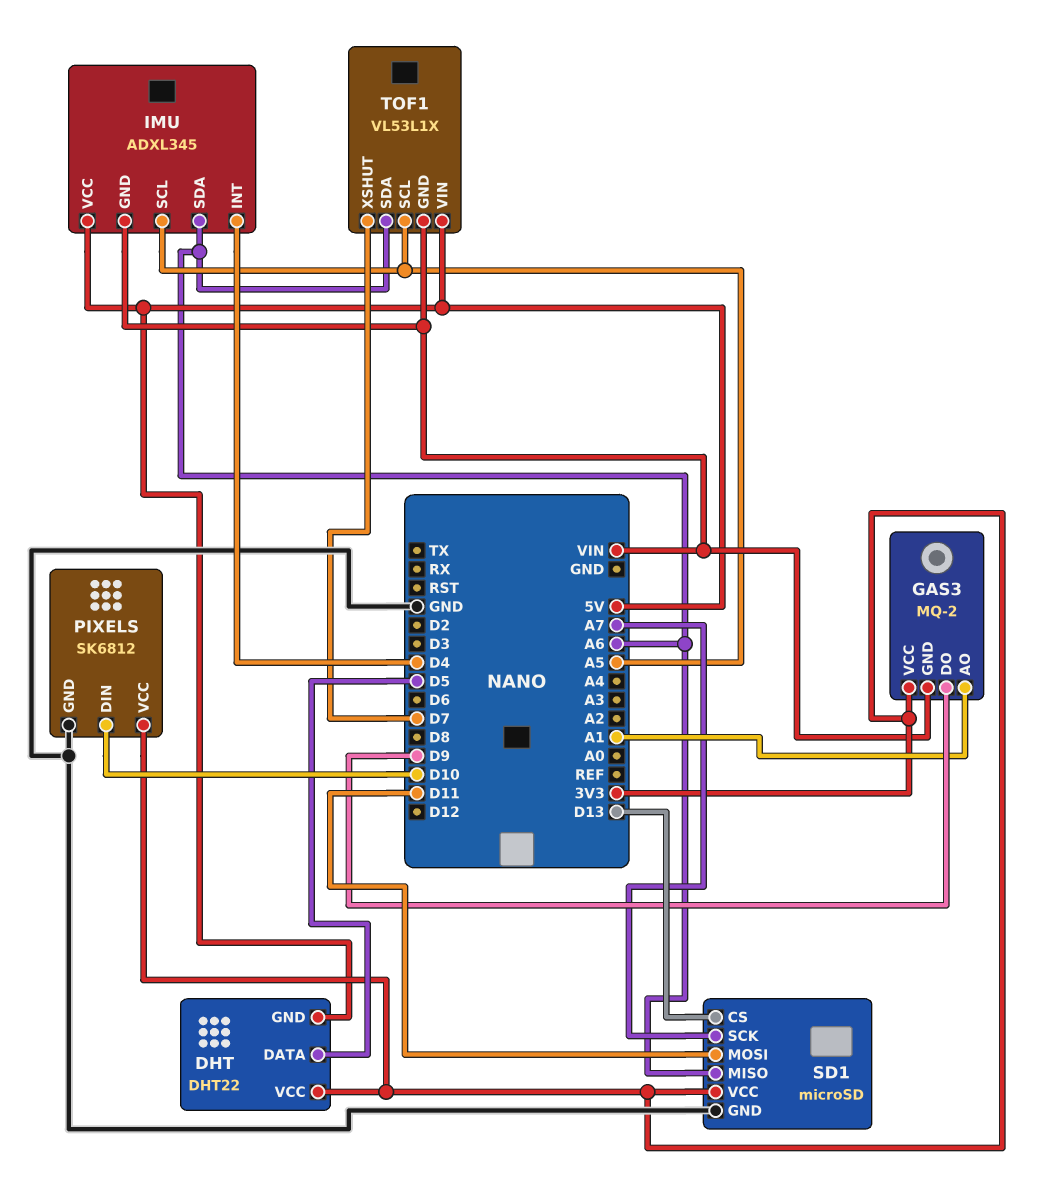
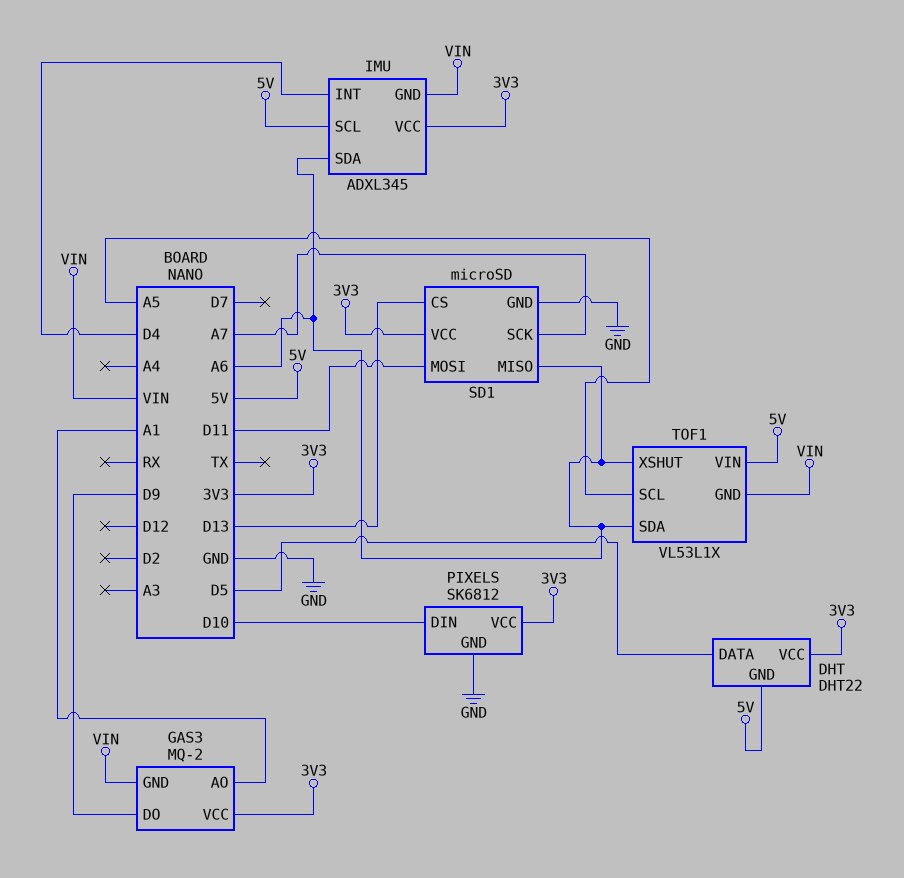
IMU pin SCL: A5 -> 5V
IMU pin VCC: 5V -> 3V3
TOF1 pin XSHUT: D7 -> A6

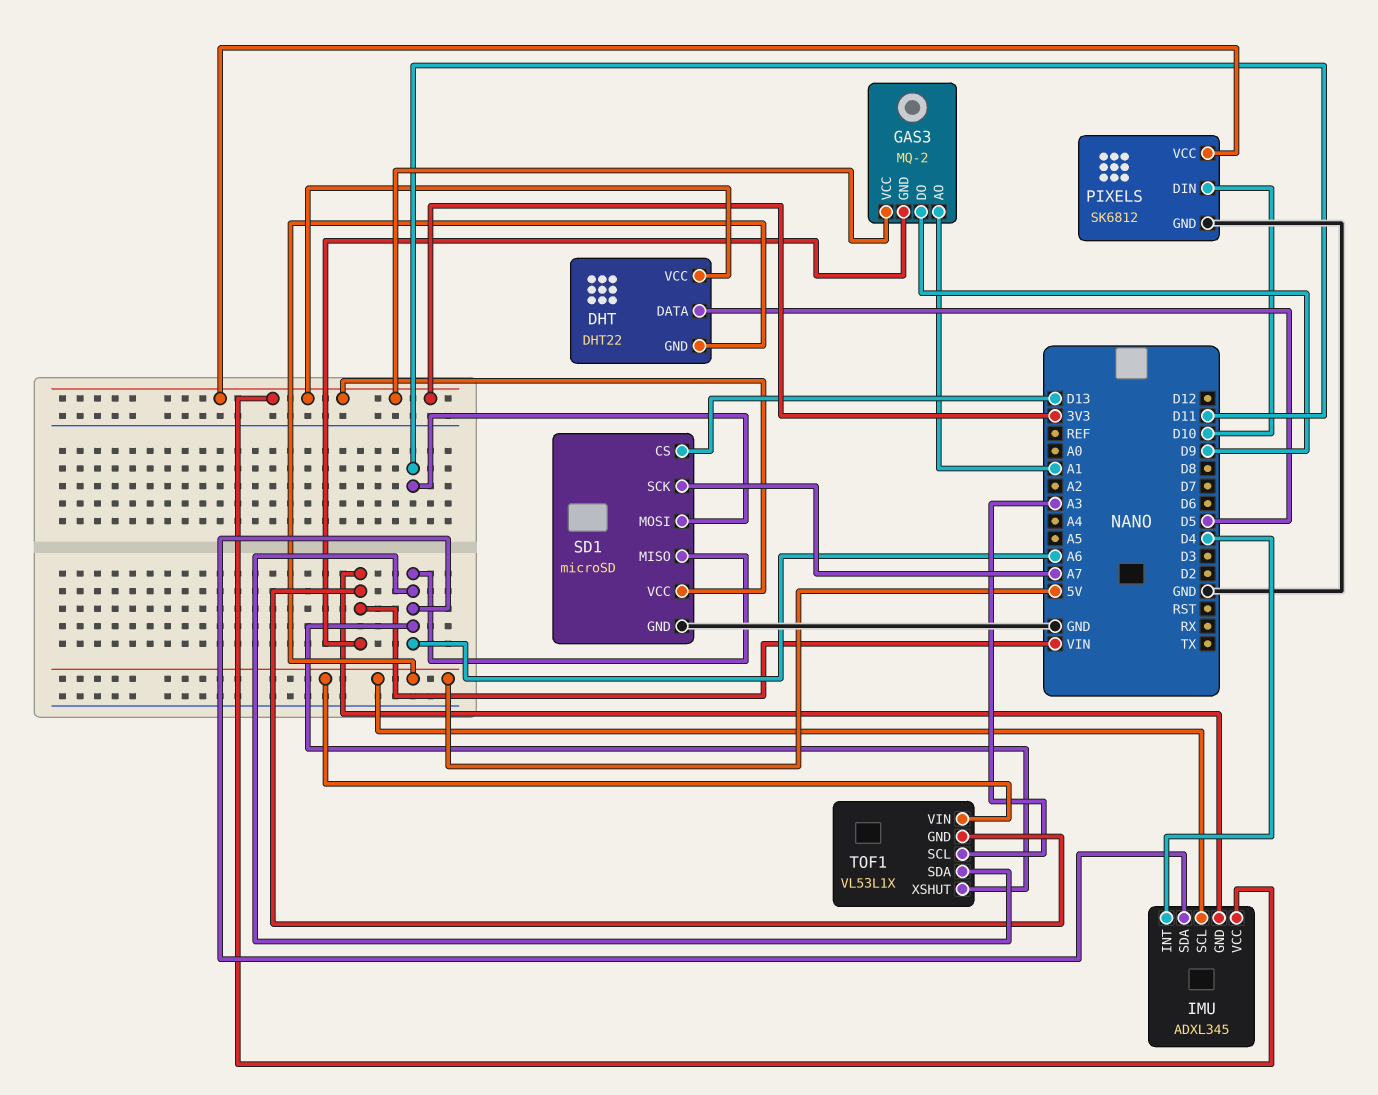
TOF1 pin SCL: A5 -> A3

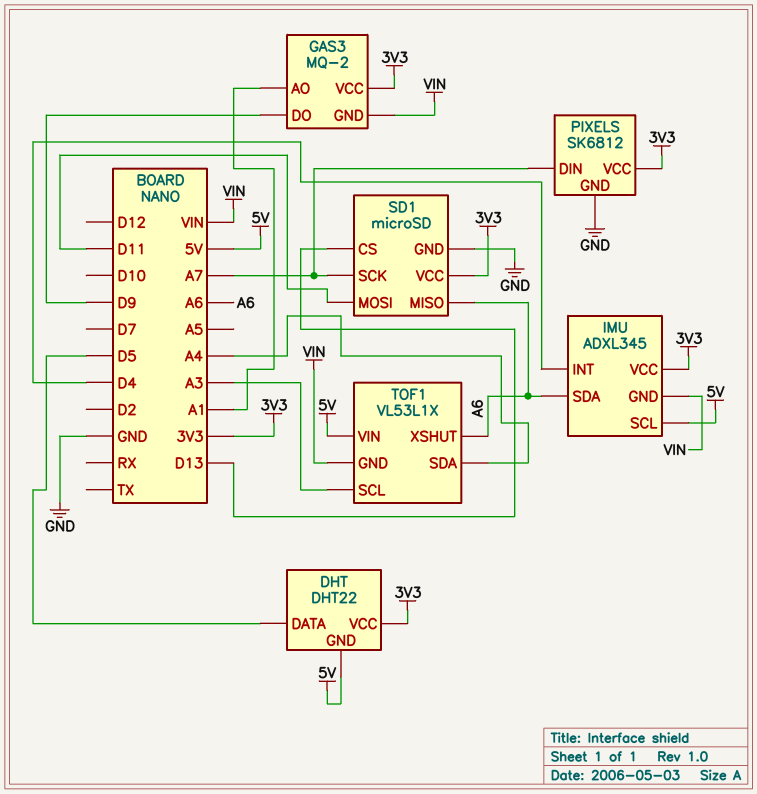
PIXELS pin DIN: D10 -> A7
TOF1 pin SDA: A6 -> A4

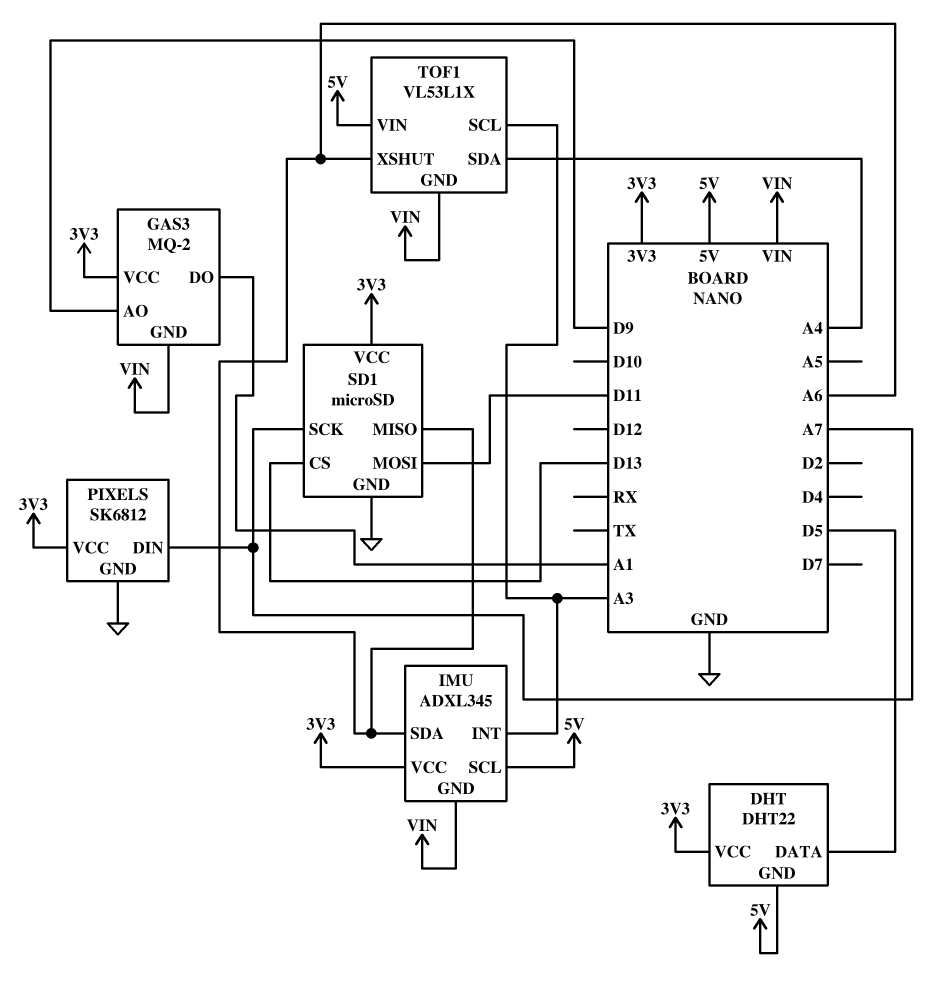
GAS3 pin AO: A1 -> D9
GAS3 pin DO: D9 -> A1
IMU pin INT: D4 -> A3

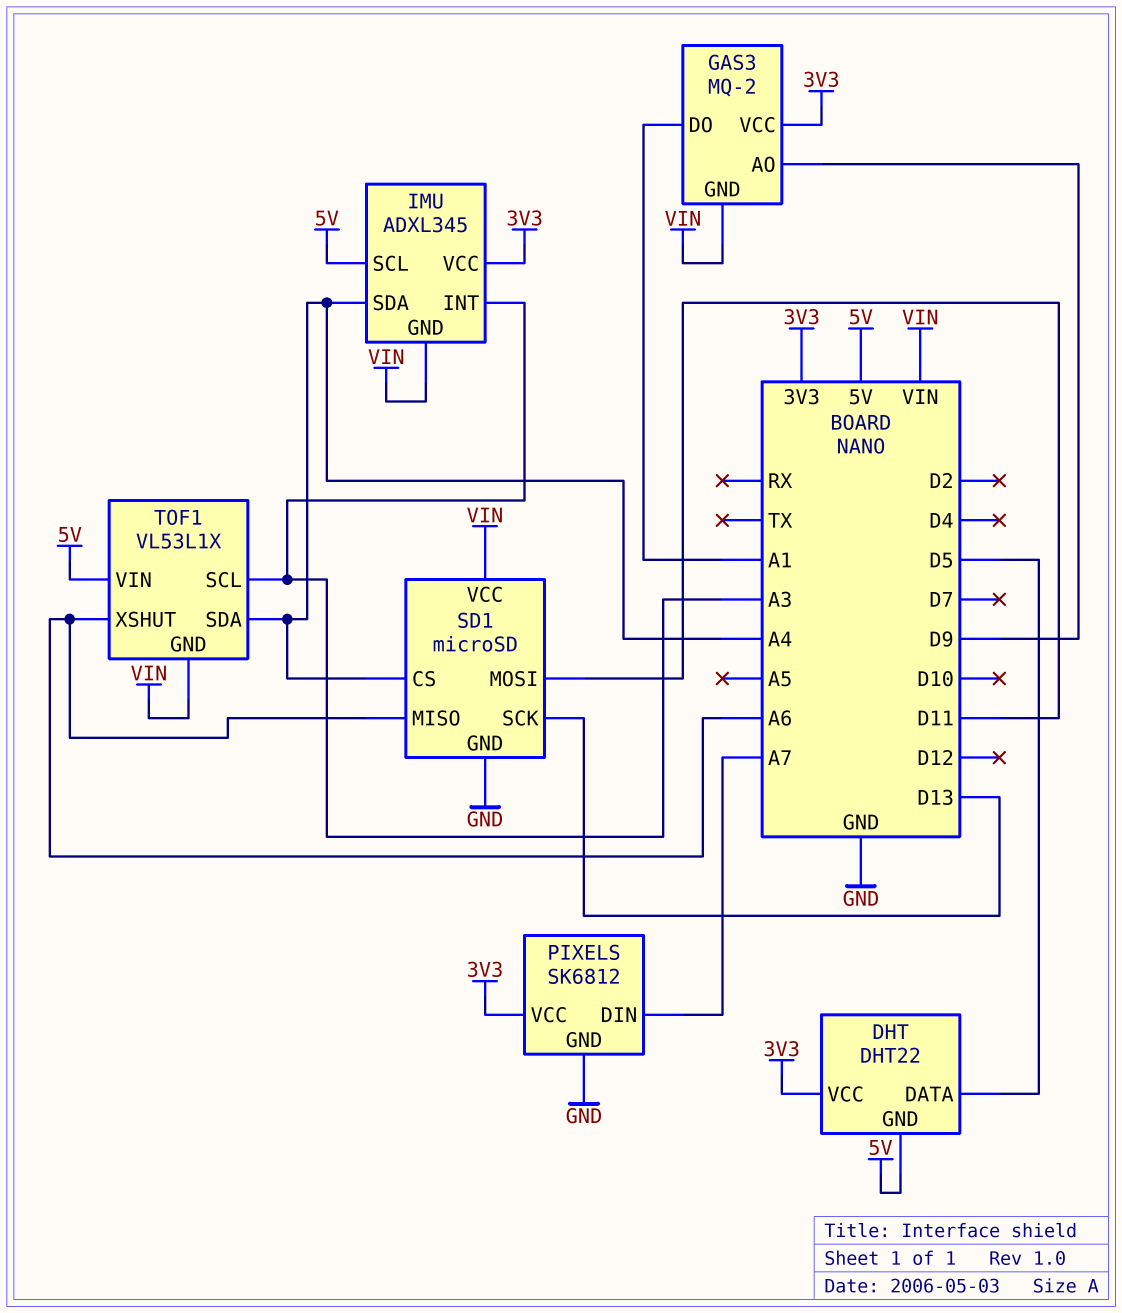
IMU pin SDA: A6 -> A4
SD1 pin CS: D13 -> A4
SD1 pin SCK: A7 -> D13
SD1 pin VCC: 3V3 -> VIN

